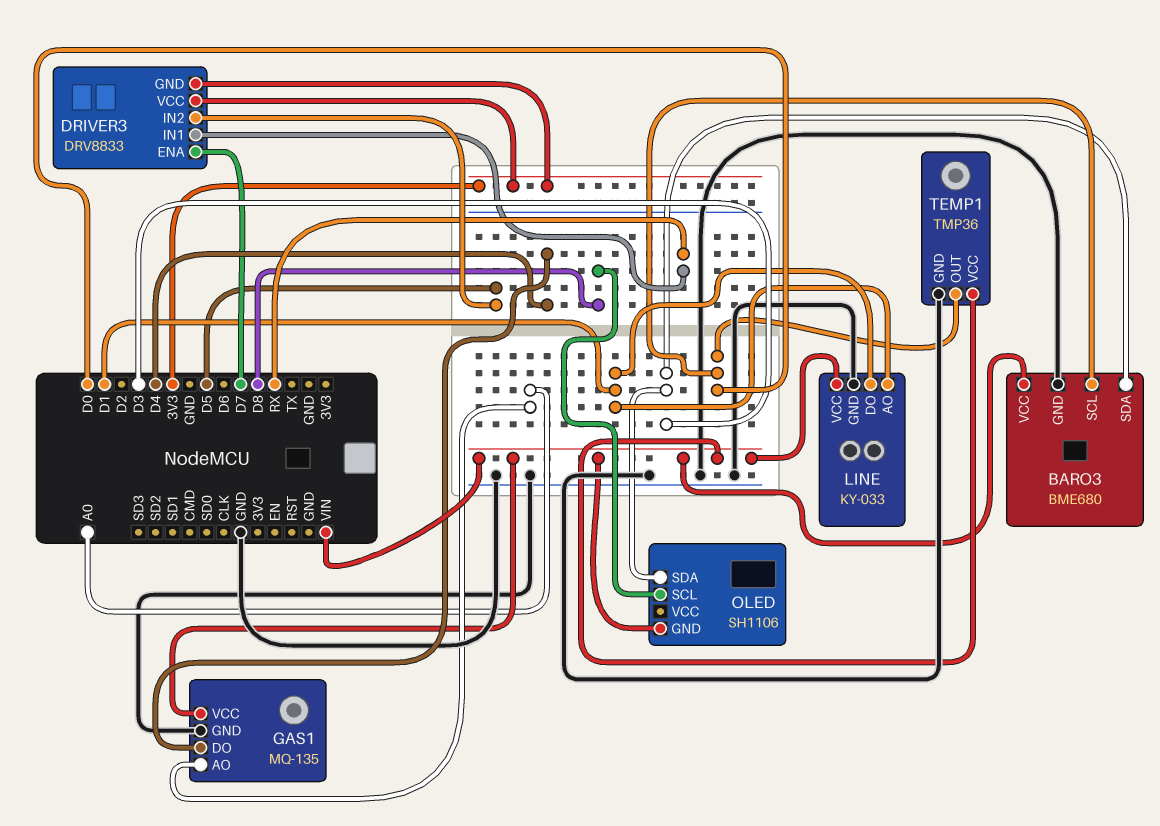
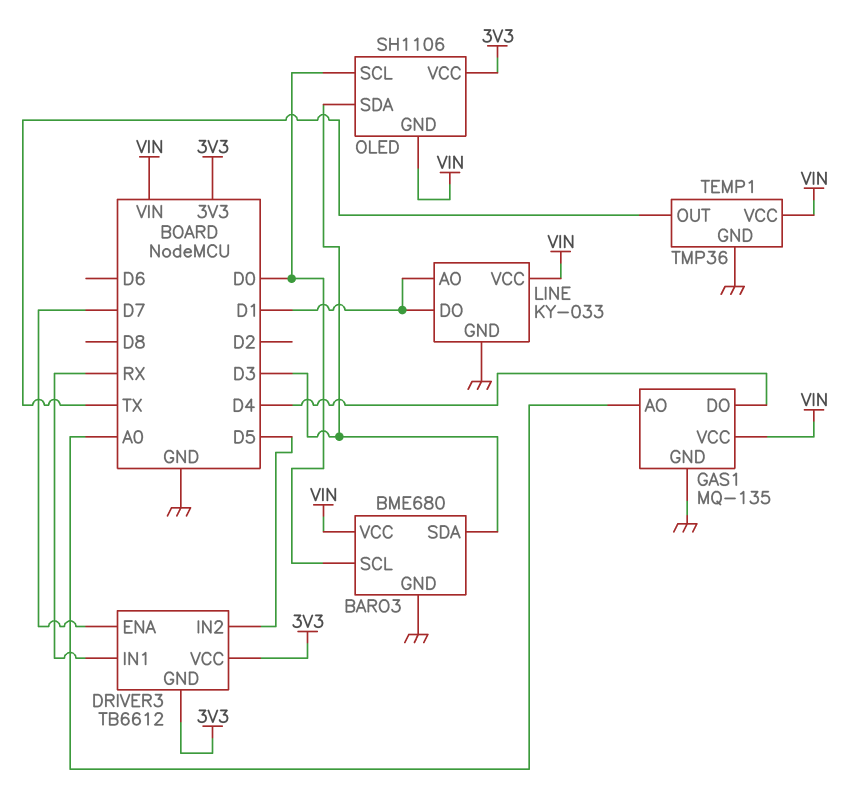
DRIVER3: DRV8833 -> TB6612
OLED pin SCL: D8 -> D0
OLED pin VCC: none -> 3V3
TEMP1 pin OUT: D0 -> TX

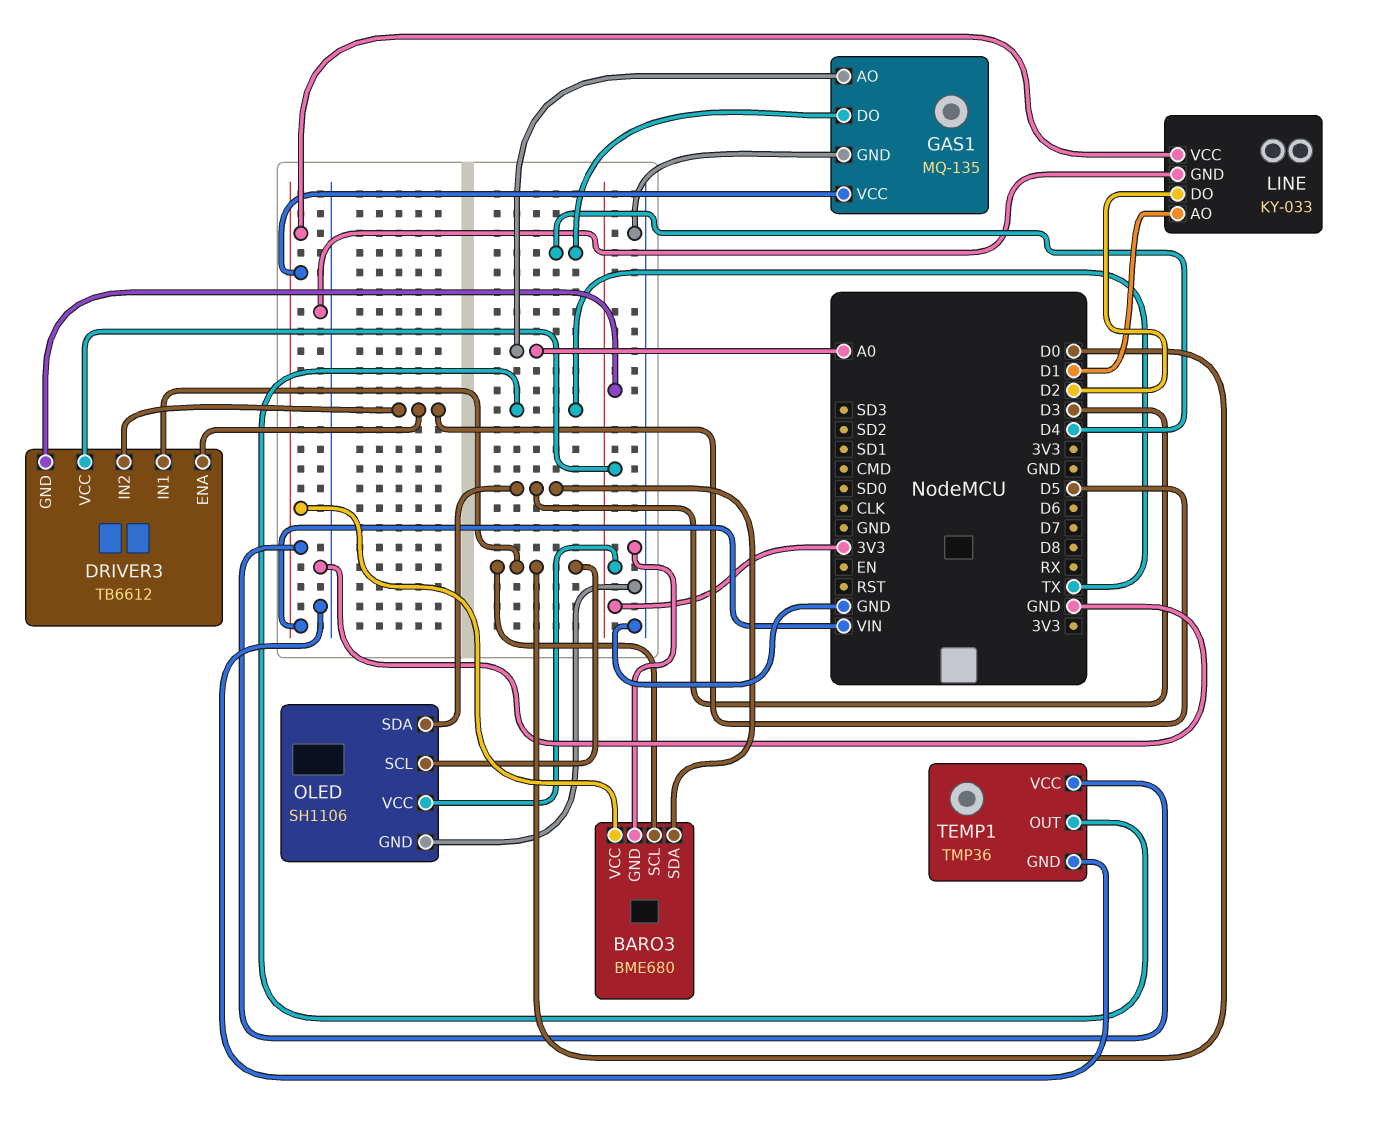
DRIVER3 pin ENA: D7 -> D5
DRIVER3 pin IN1: RX -> D0
LINE pin DO: D1 -> D2
OLED pin GND: VIN -> GND

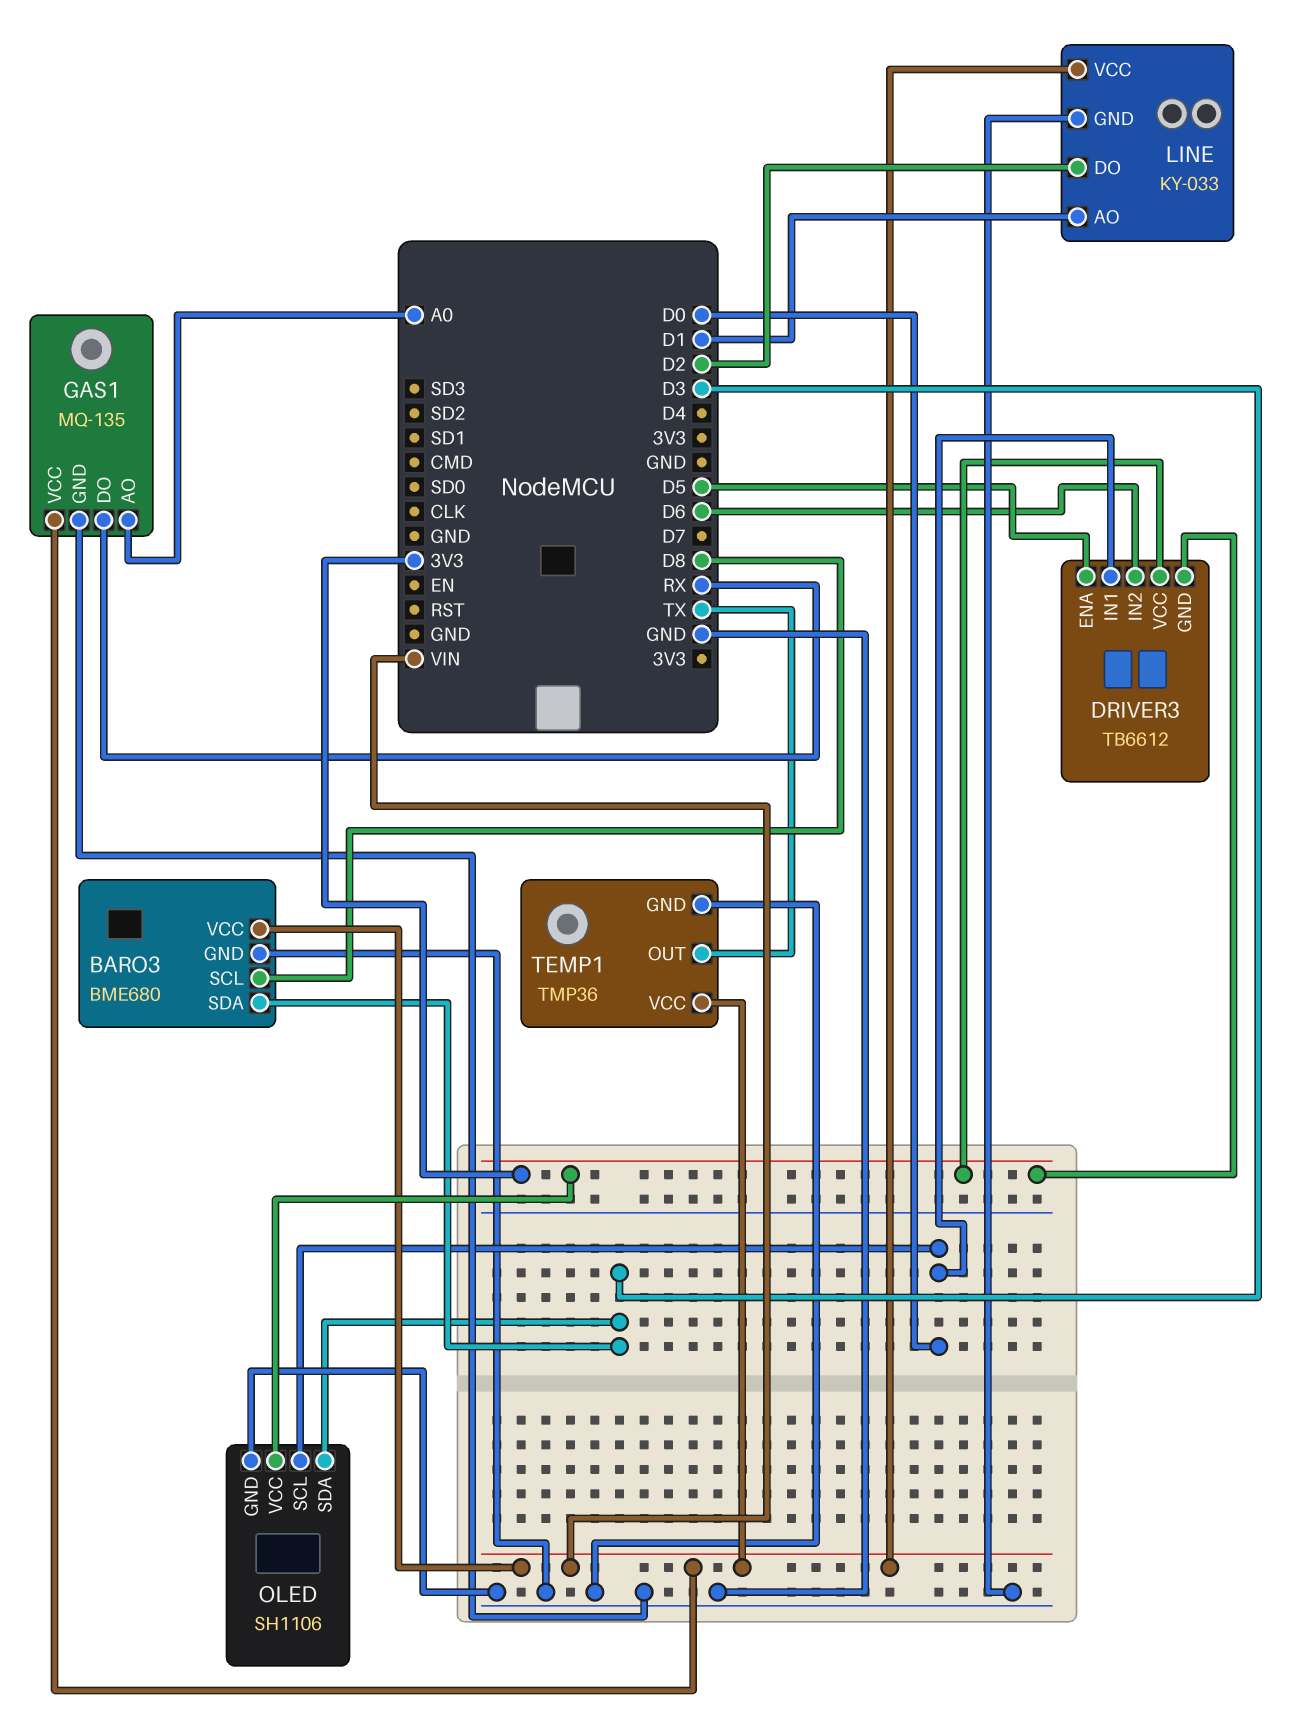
BARO3 pin SCL: D0 -> D8
DRIVER3 pin IN2: D5 -> D6
GAS1 pin DO: D4 -> RX

